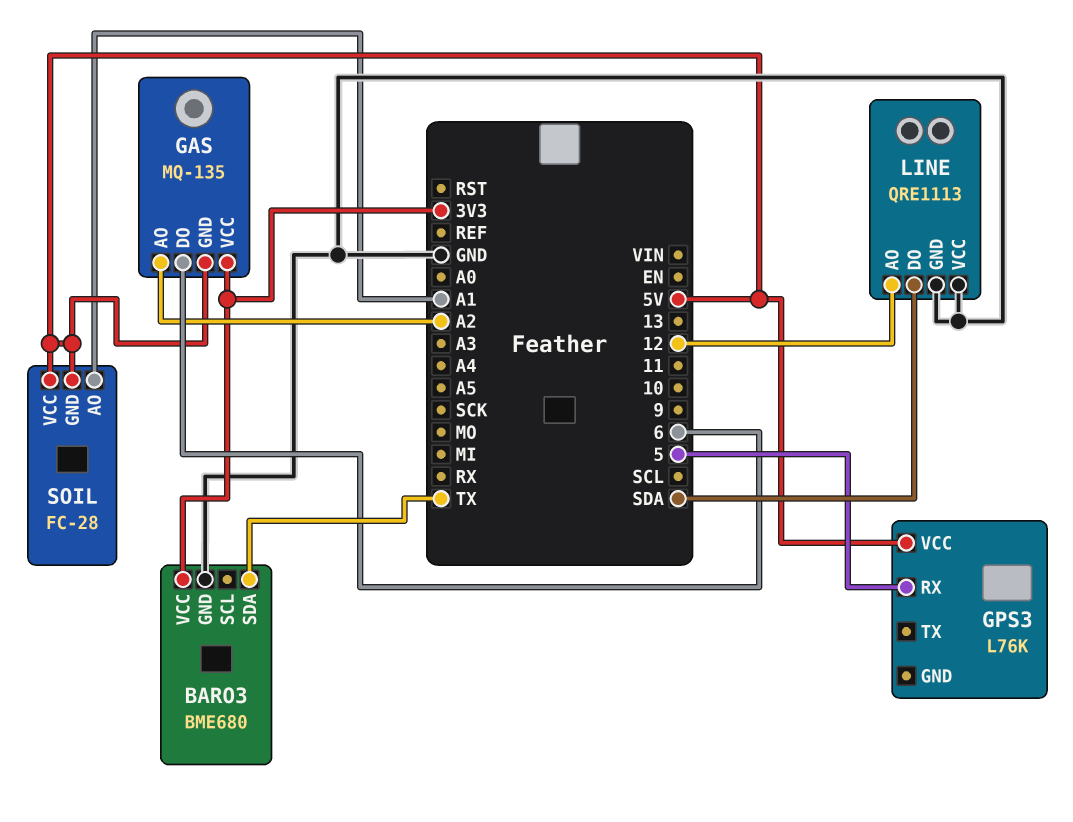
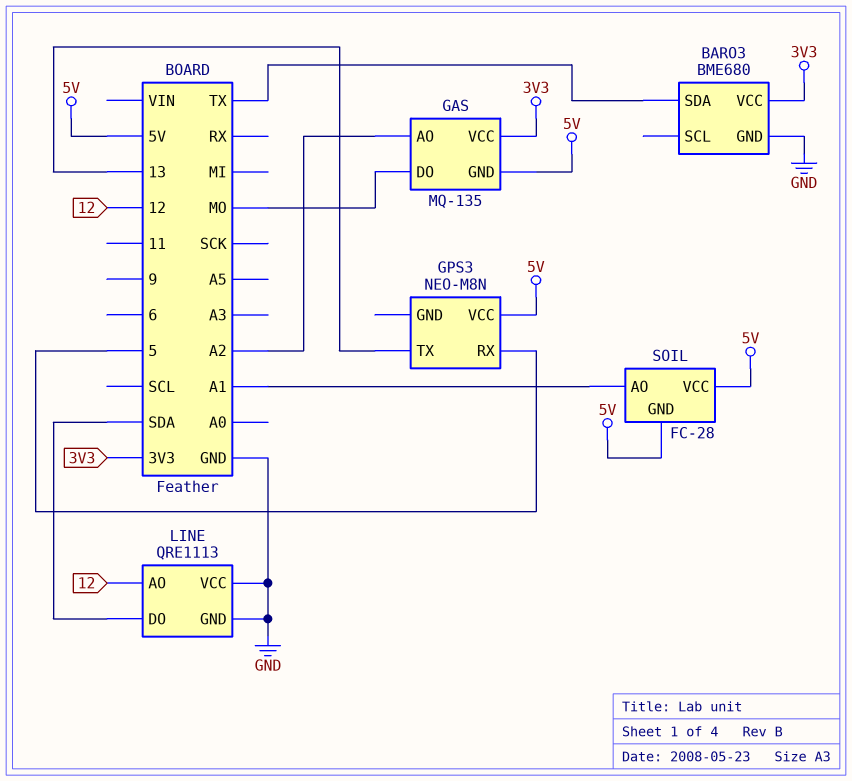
GAS pin DO: 6 -> MO
GPS3: L76K -> NEO-M8N
GPS3 pin TX: none -> 13

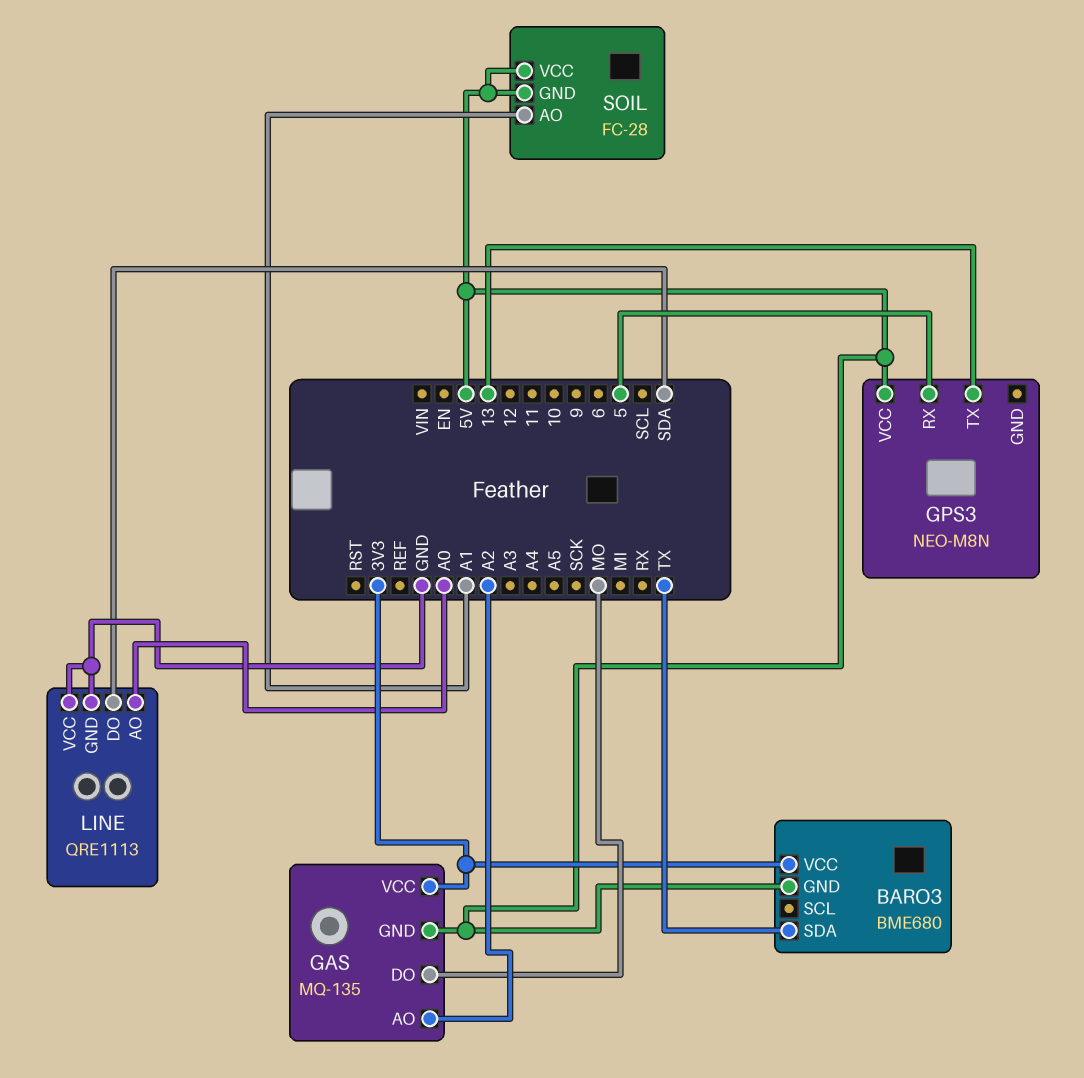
BARO3 pin GND: GND -> 5V
LINE pin AO: 12 -> A0

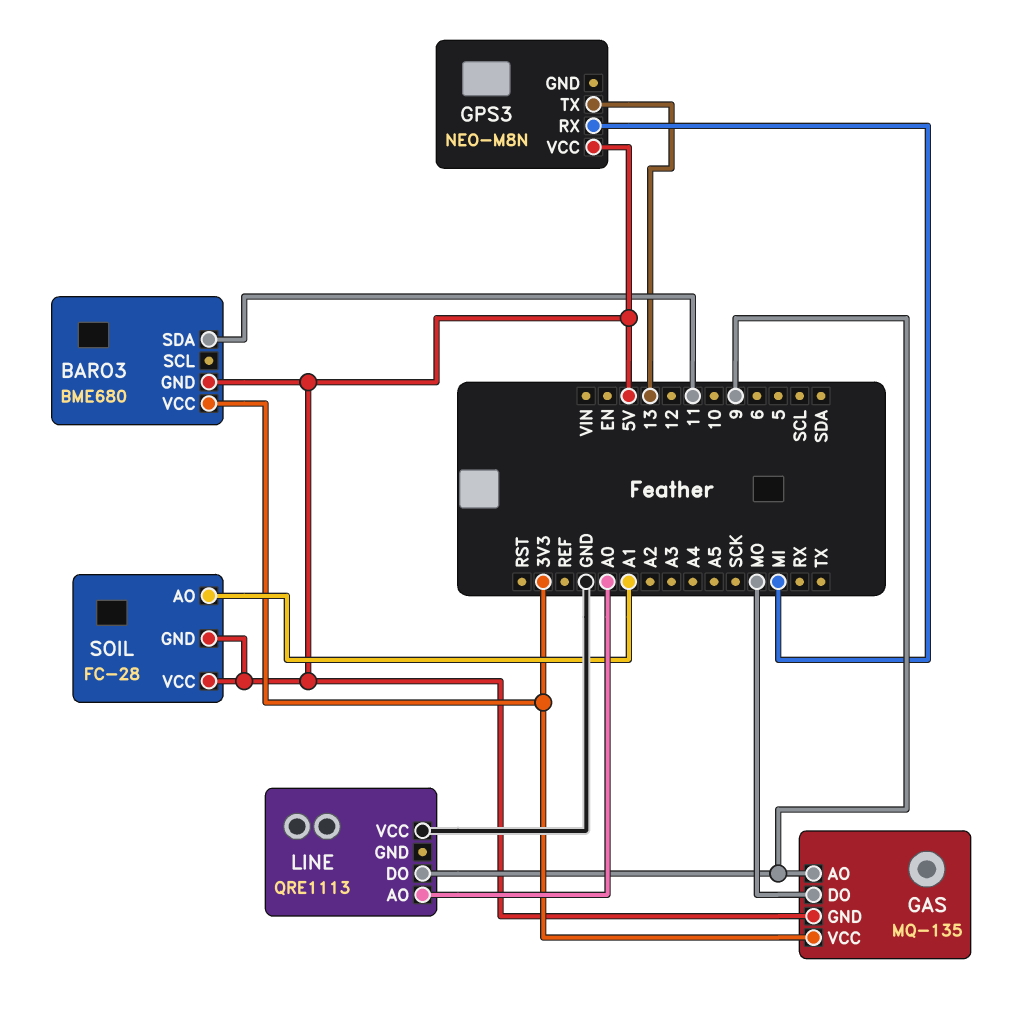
BARO3 pin SDA: TX -> 11
GAS pin AO: A2 -> 9
GPS3 pin RX: 5 -> MI
LINE pin DO: SDA -> 9
LINE pin GND: GND -> none

